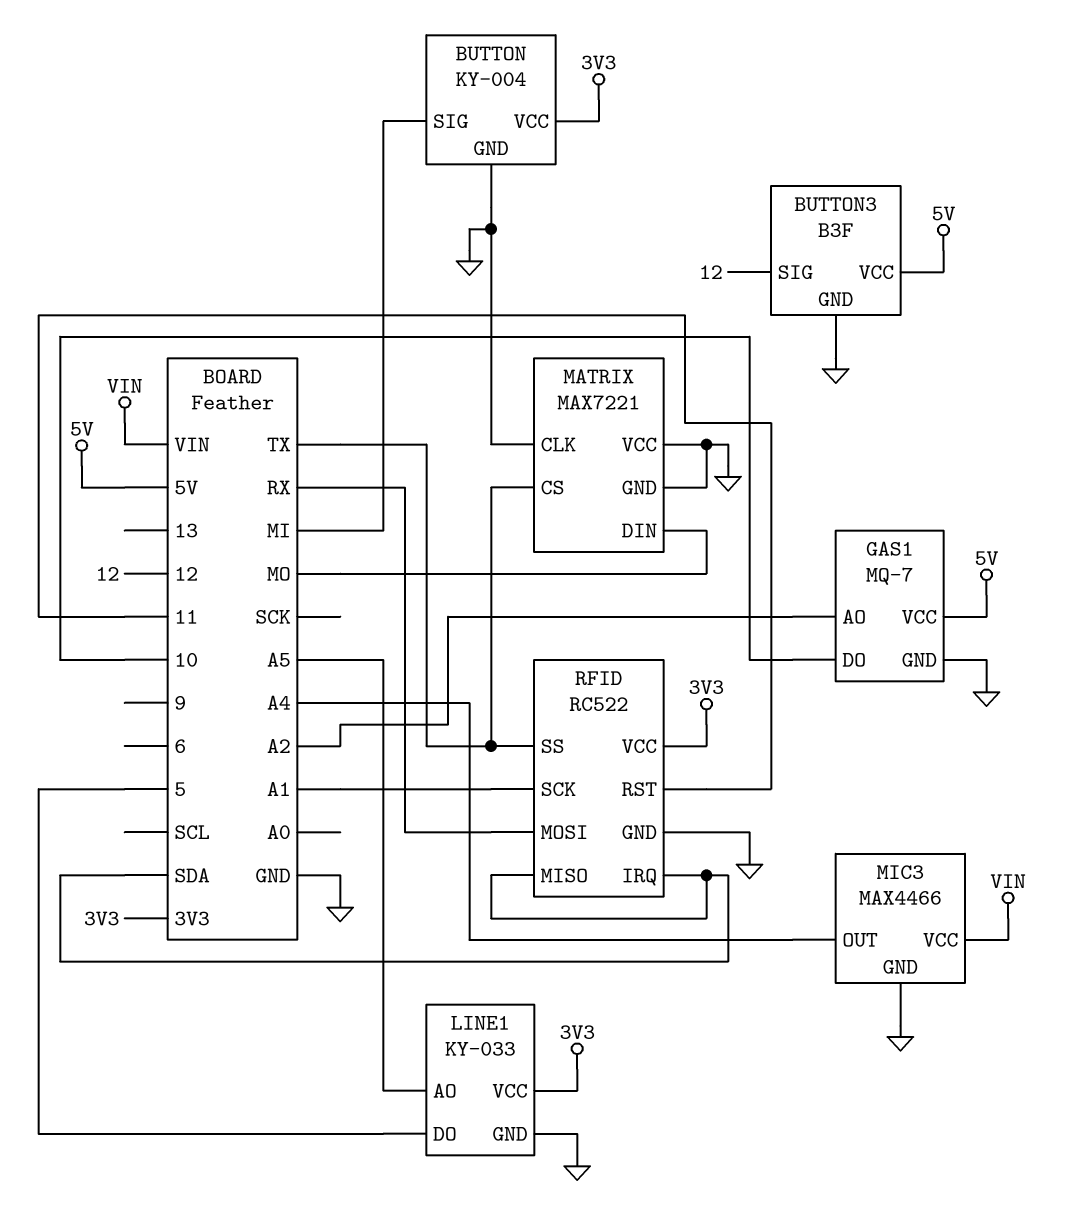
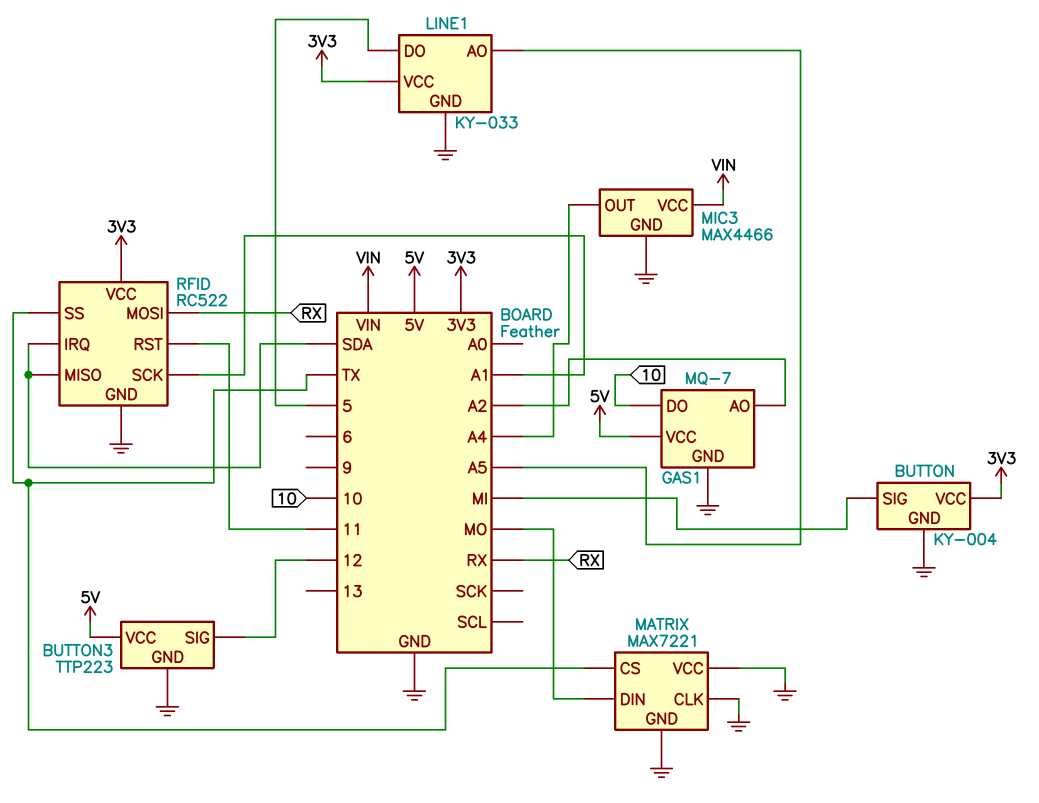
BUTTON3: B3F -> TTP223

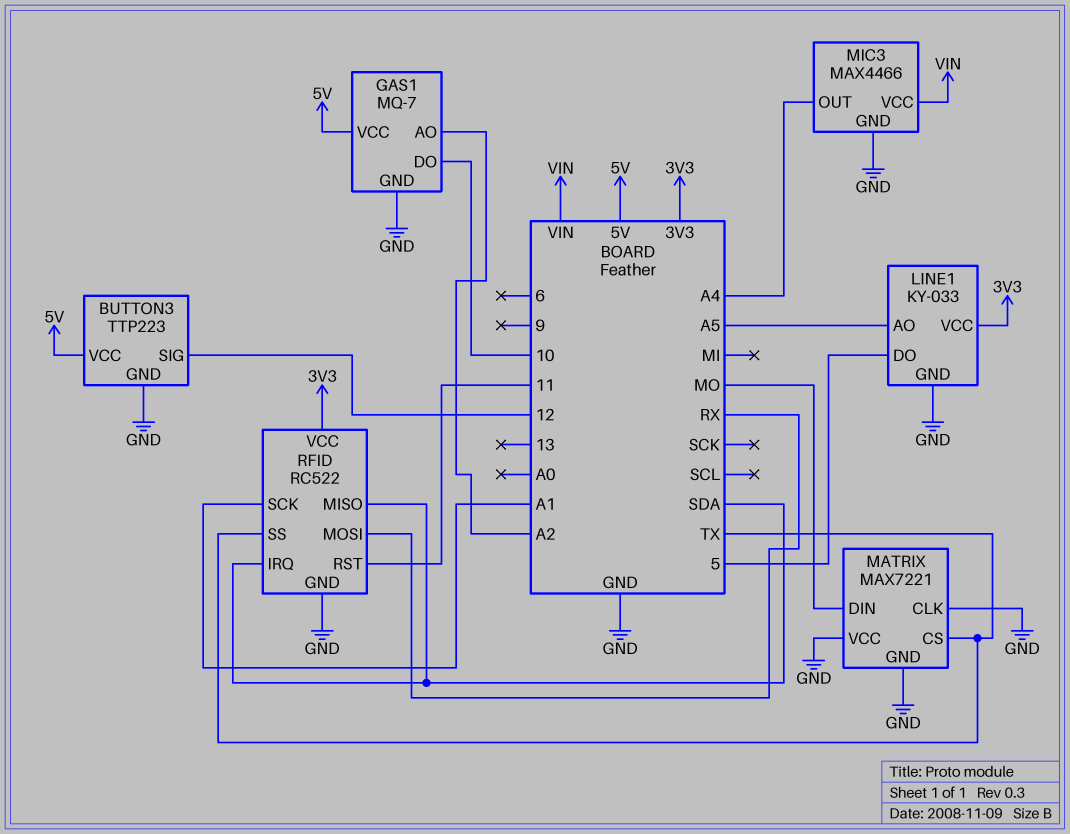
BUTTON: KY-004 -> none
BUTTON pin GND: GND -> none
BUTTON pin SIG: MI -> none
BUTTON pin VCC: 3V3 -> none

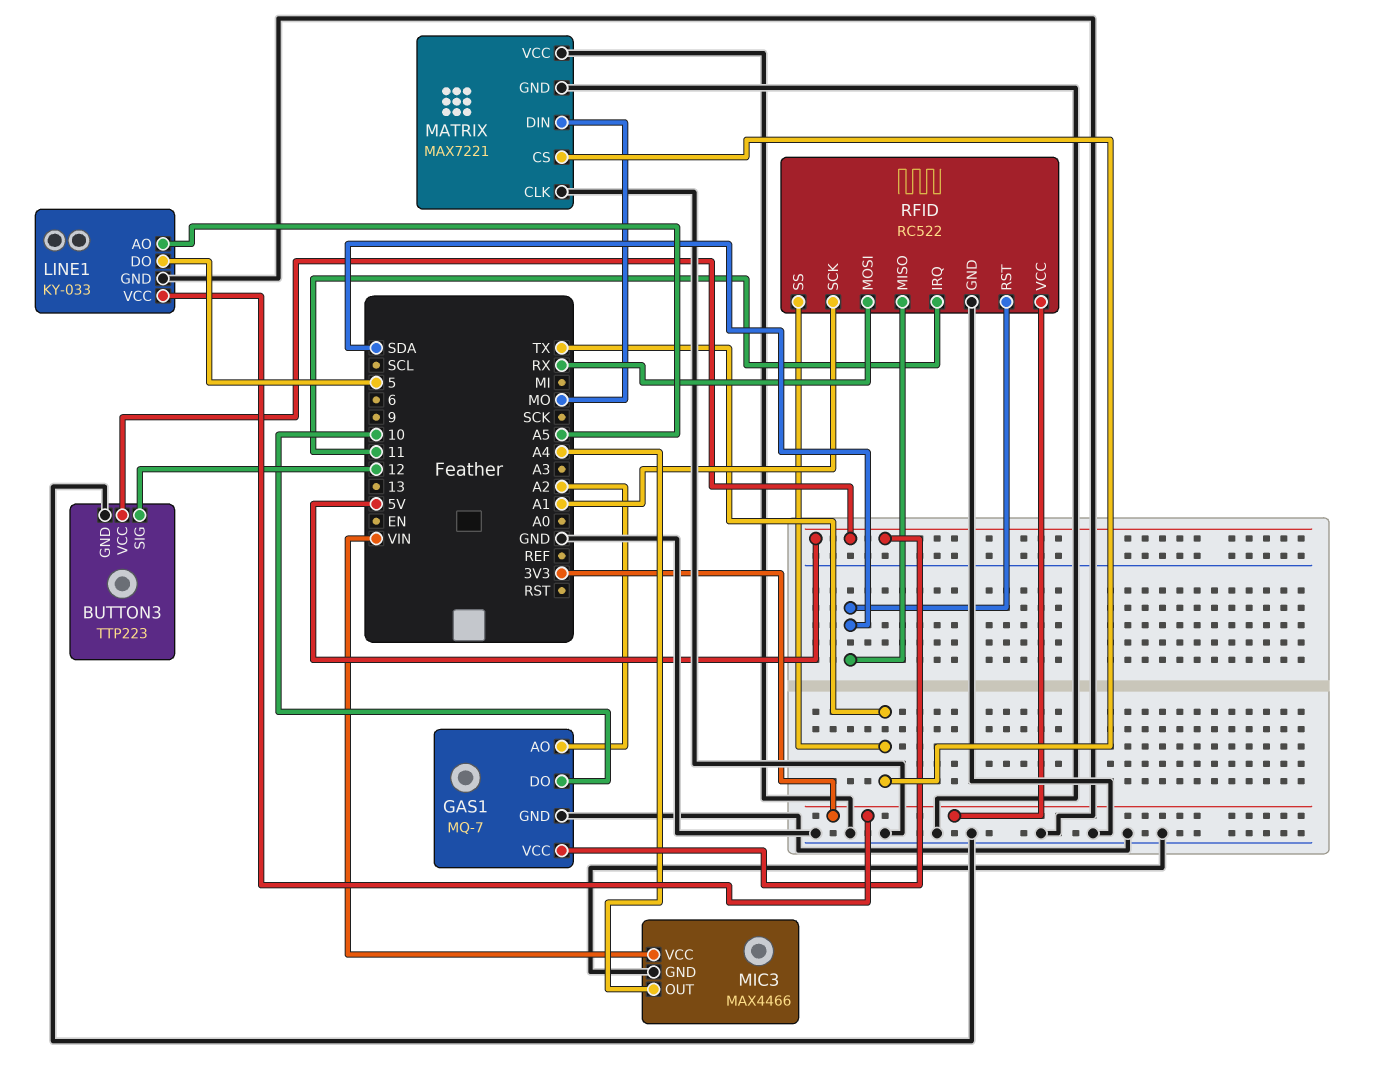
RFID pin IRQ: SDA -> 11
RFID pin RST: 11 -> SDA

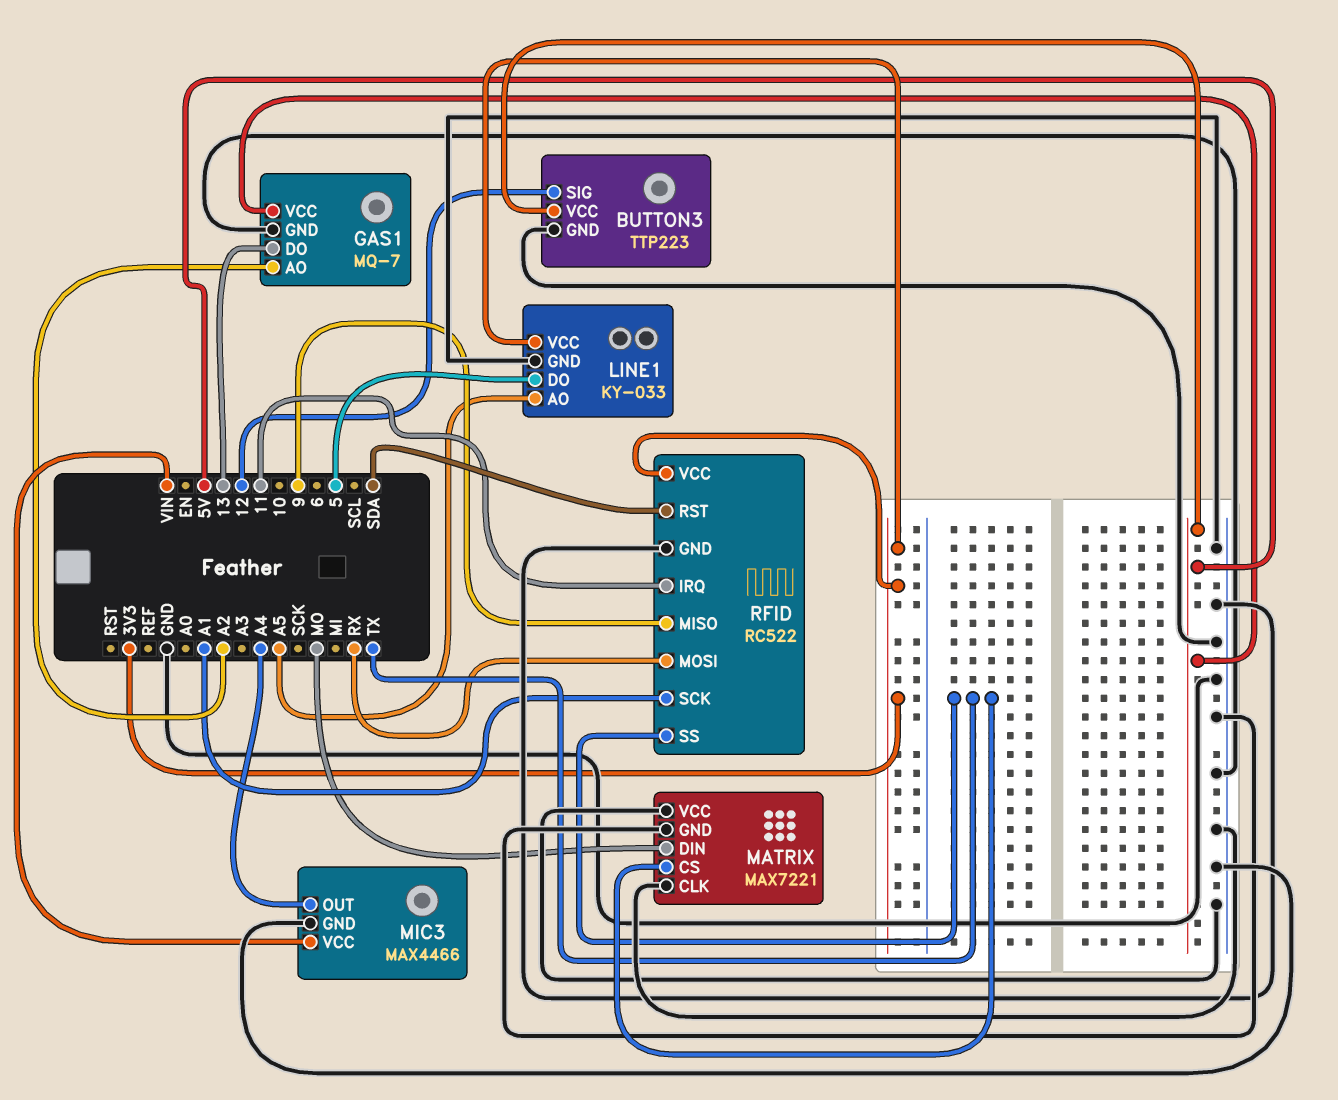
GAS1 pin DO: 10 -> 13
RFID pin MISO: SDA -> 9

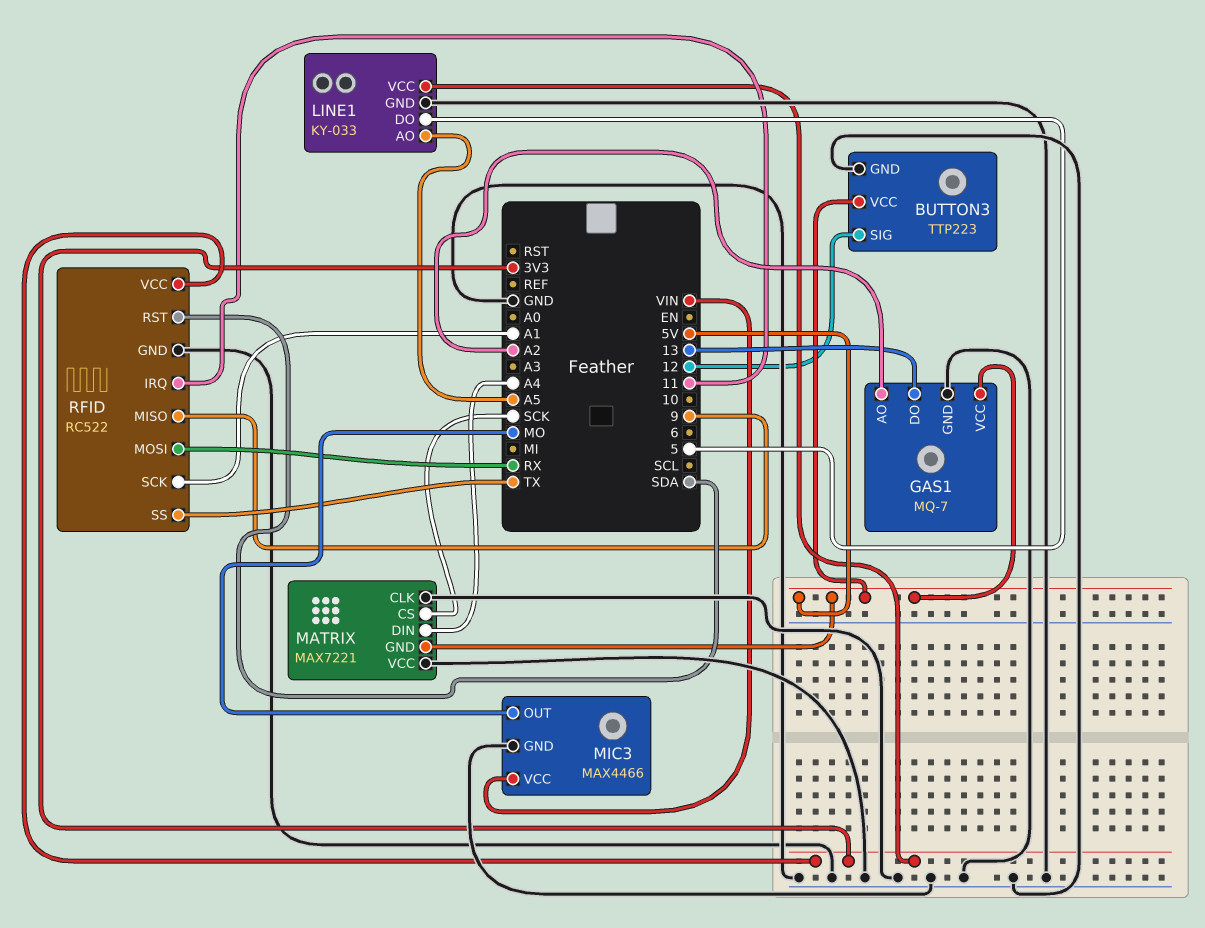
MATRIX pin CS: TX -> SCK
MATRIX pin DIN: MO -> A4
MATRIX pin GND: GND -> 5V
MIC3 pin OUT: A4 -> MO

